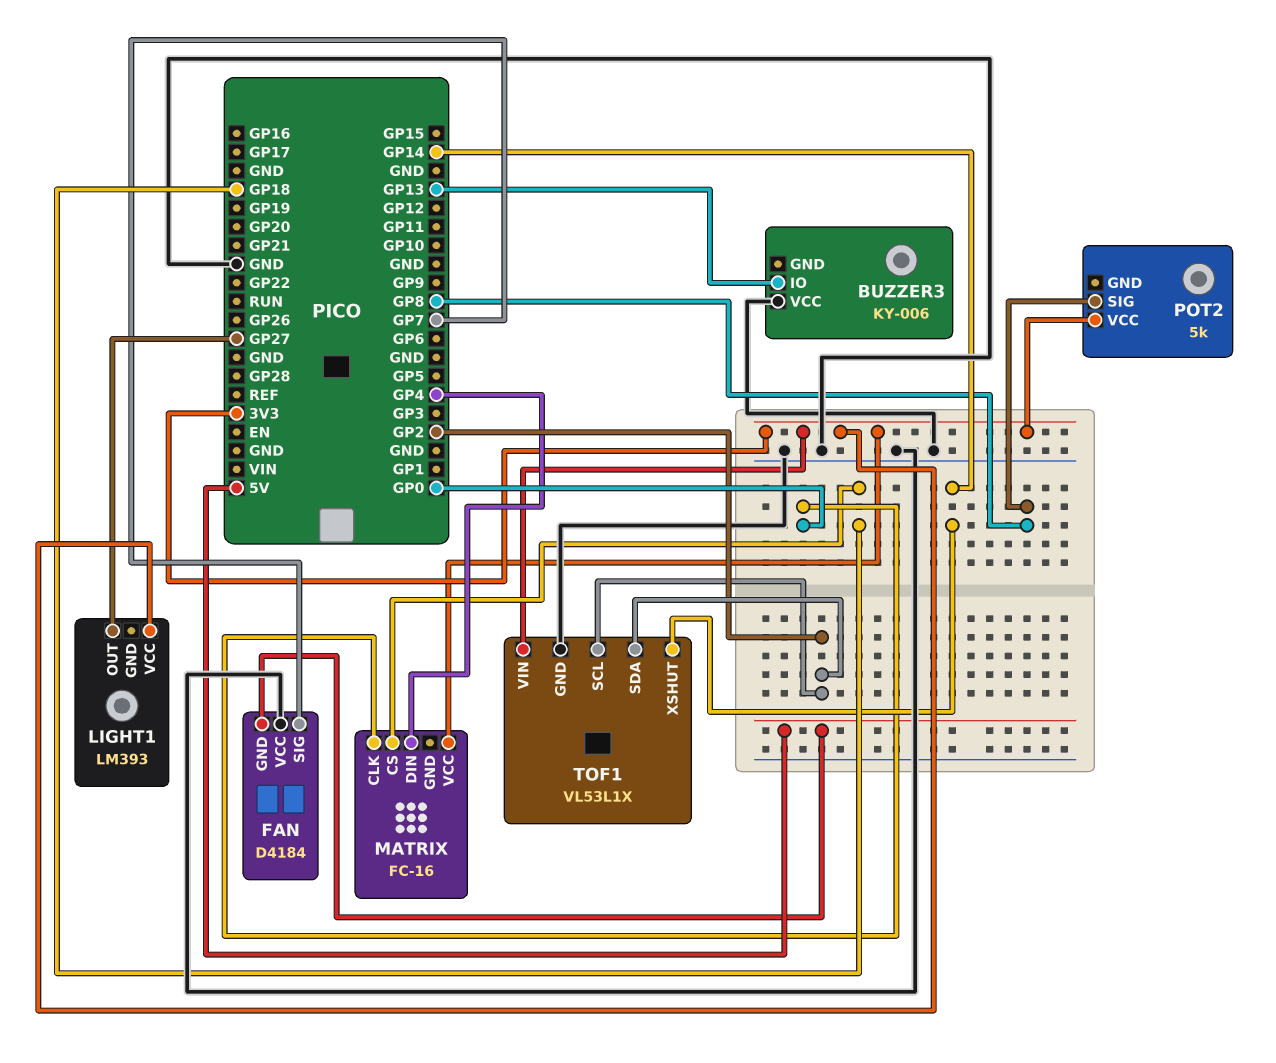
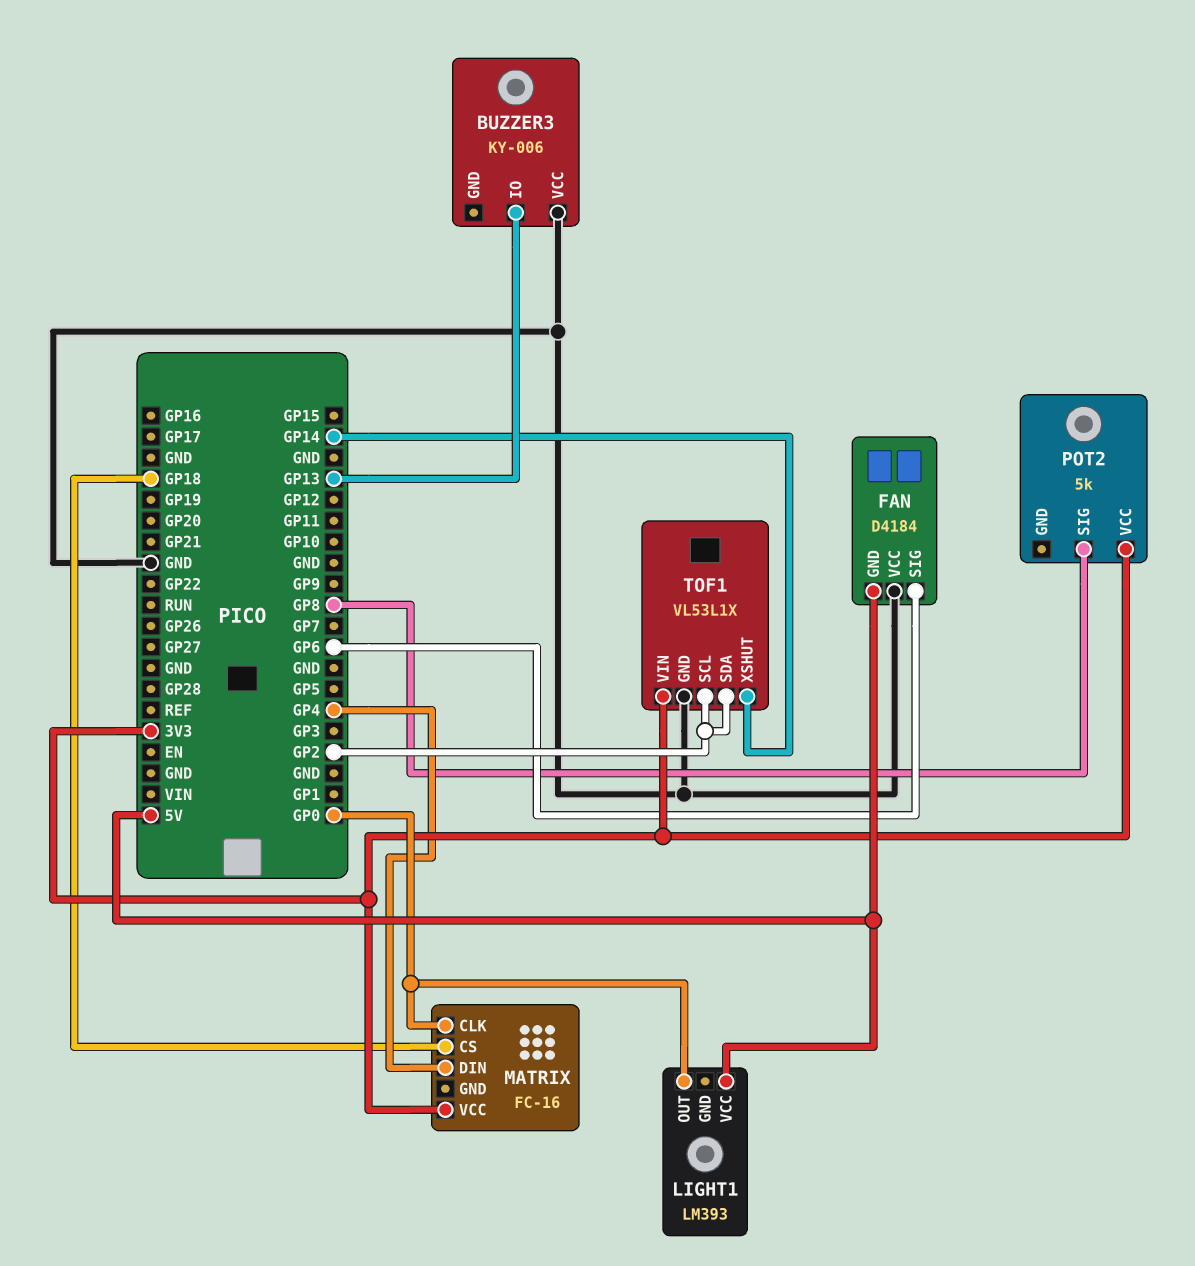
FAN pin SIG: GP7 -> GP6
LIGHT1 pin OUT: GP27 -> GP0
LIGHT1 pin VCC: 3V3 -> 5V

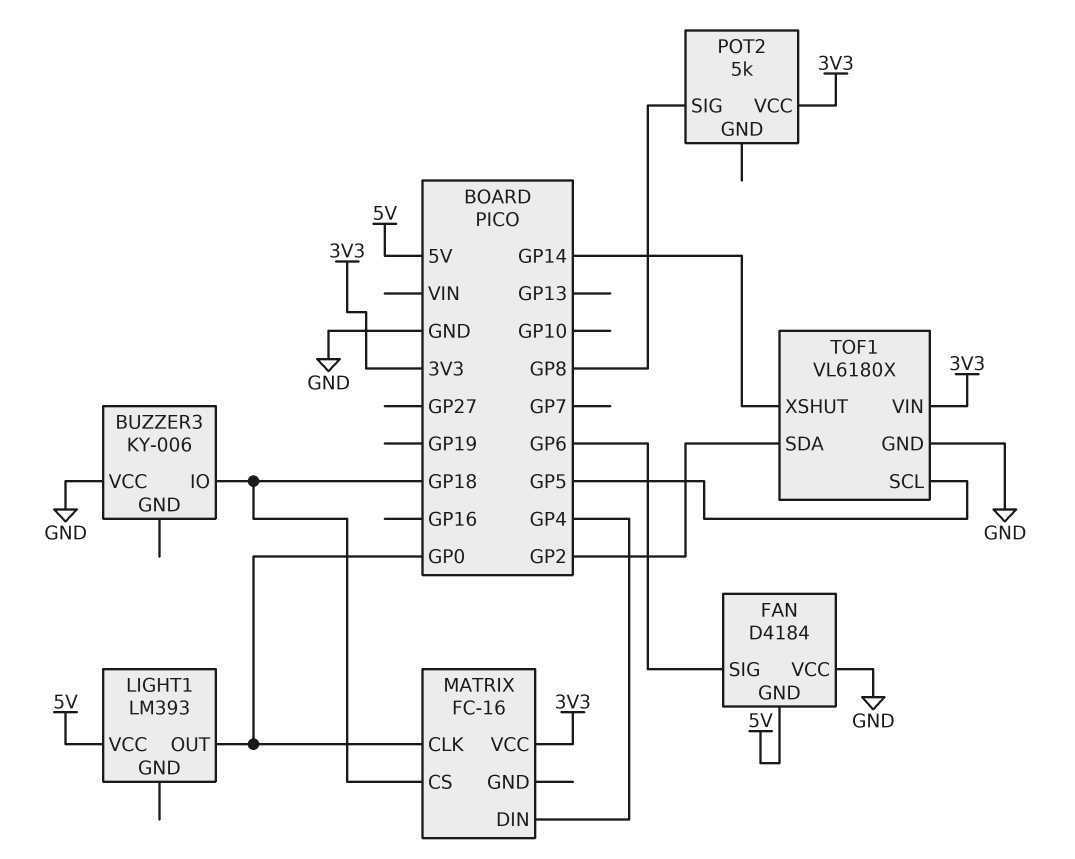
BUZZER3 pin IO: GP13 -> GP18
TOF1: VL53L1X -> VL6180X
TOF1 pin SCL: GP2 -> GP5

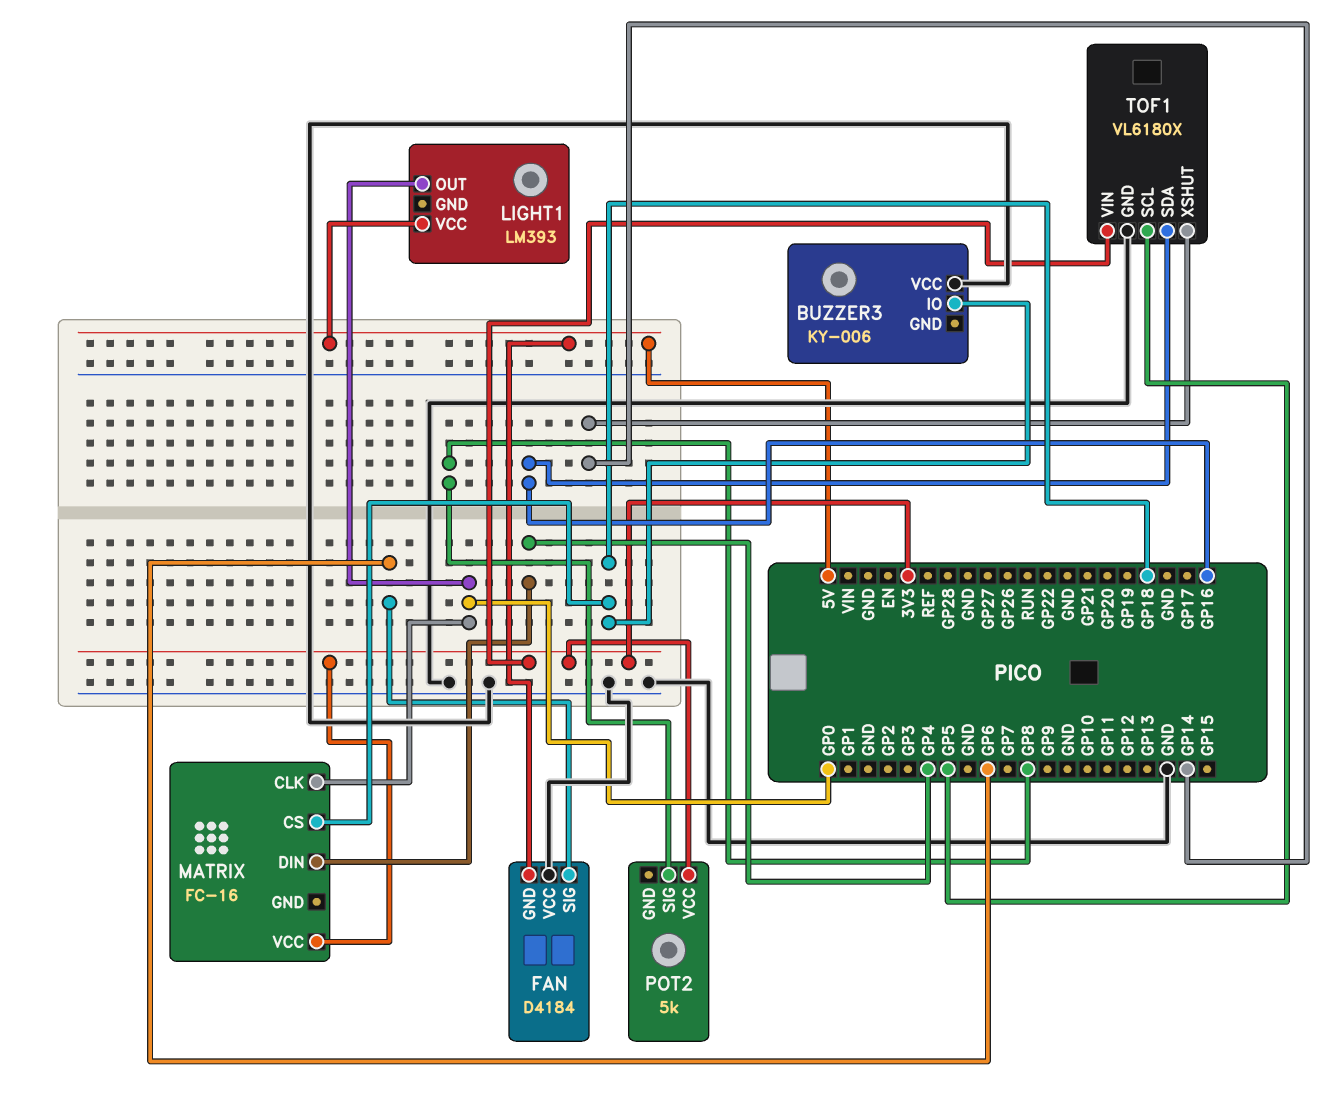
TOF1 pin SDA: GP2 -> GP16

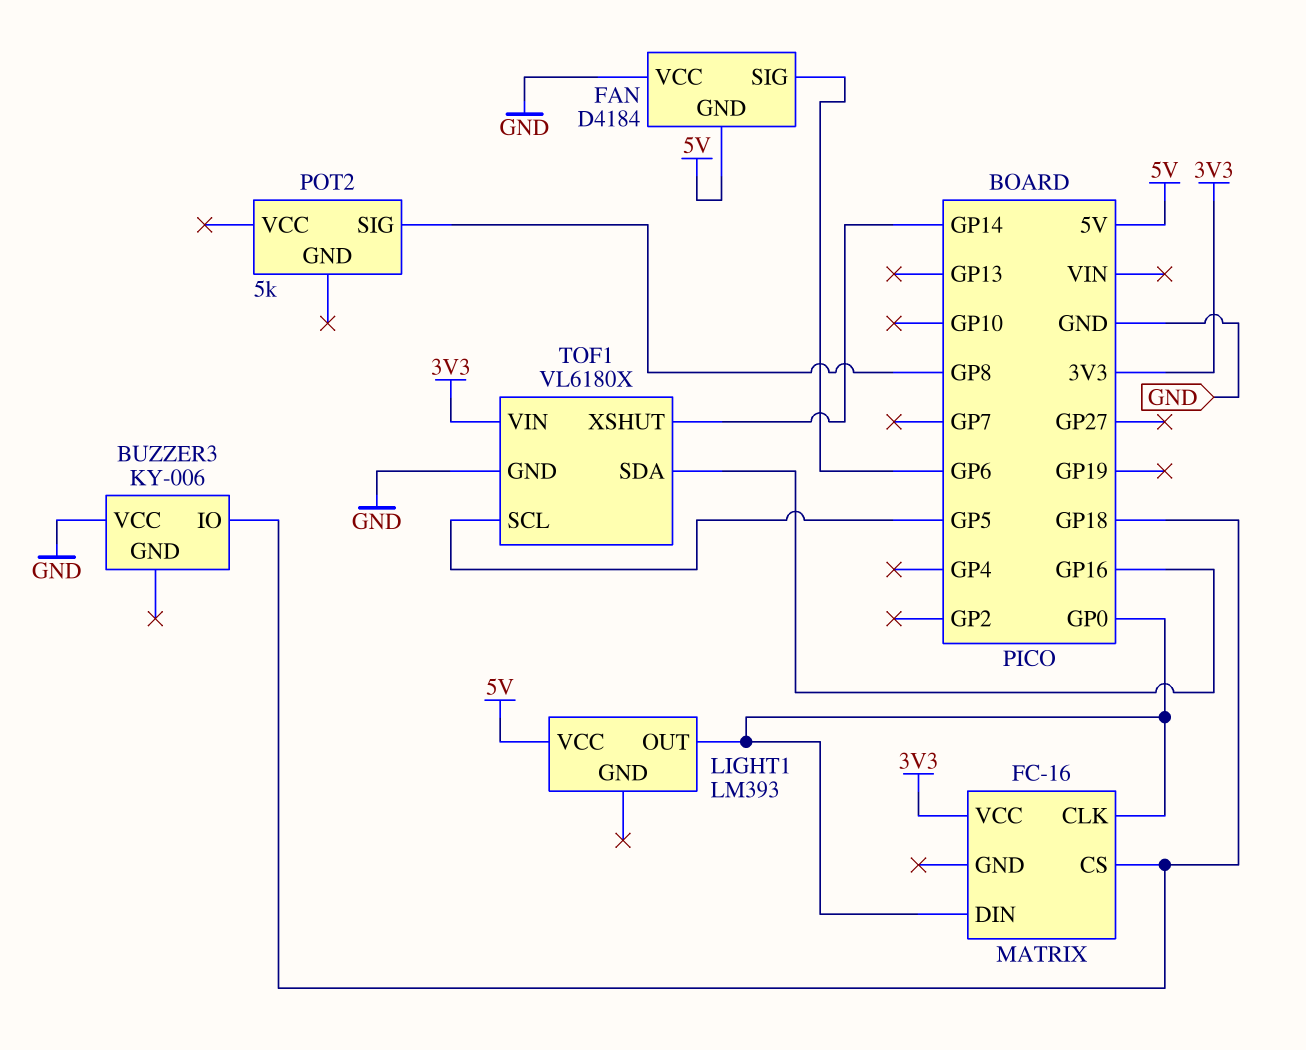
MATRIX pin DIN: GP4 -> GP0
POT2 pin VCC: 3V3 -> none

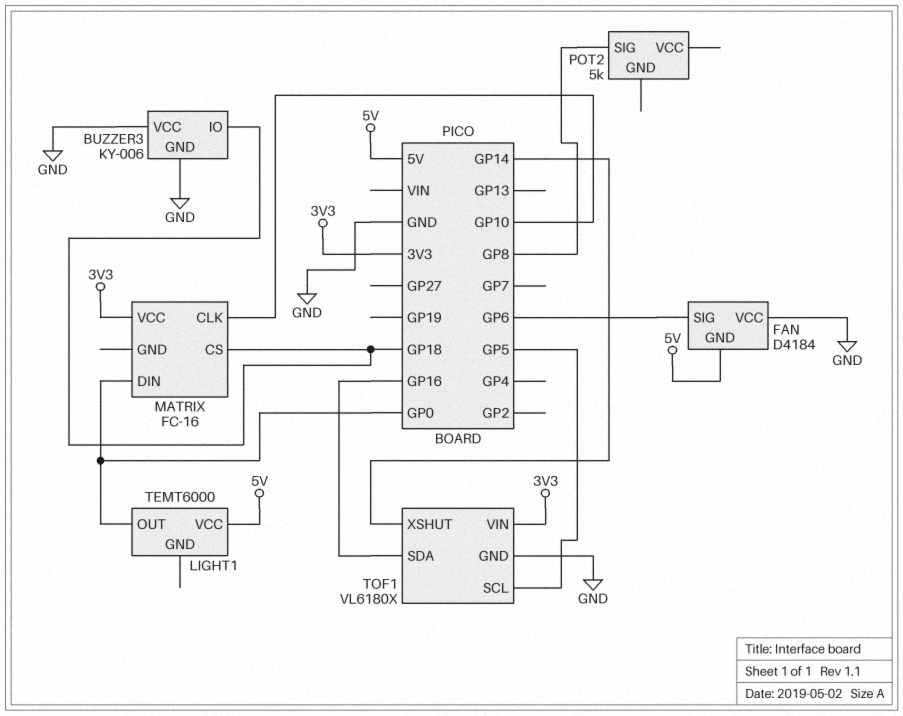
BUZZER3 pin GND: none -> GND
LIGHT1: LM393 -> TEMT6000
MATRIX pin CLK: GP0 -> GP10

